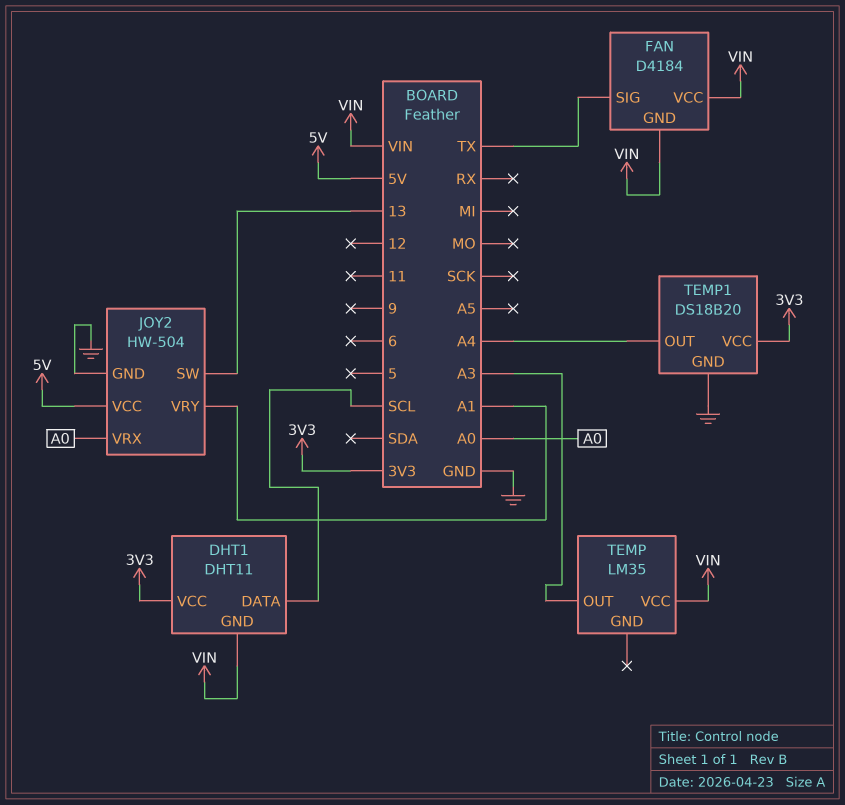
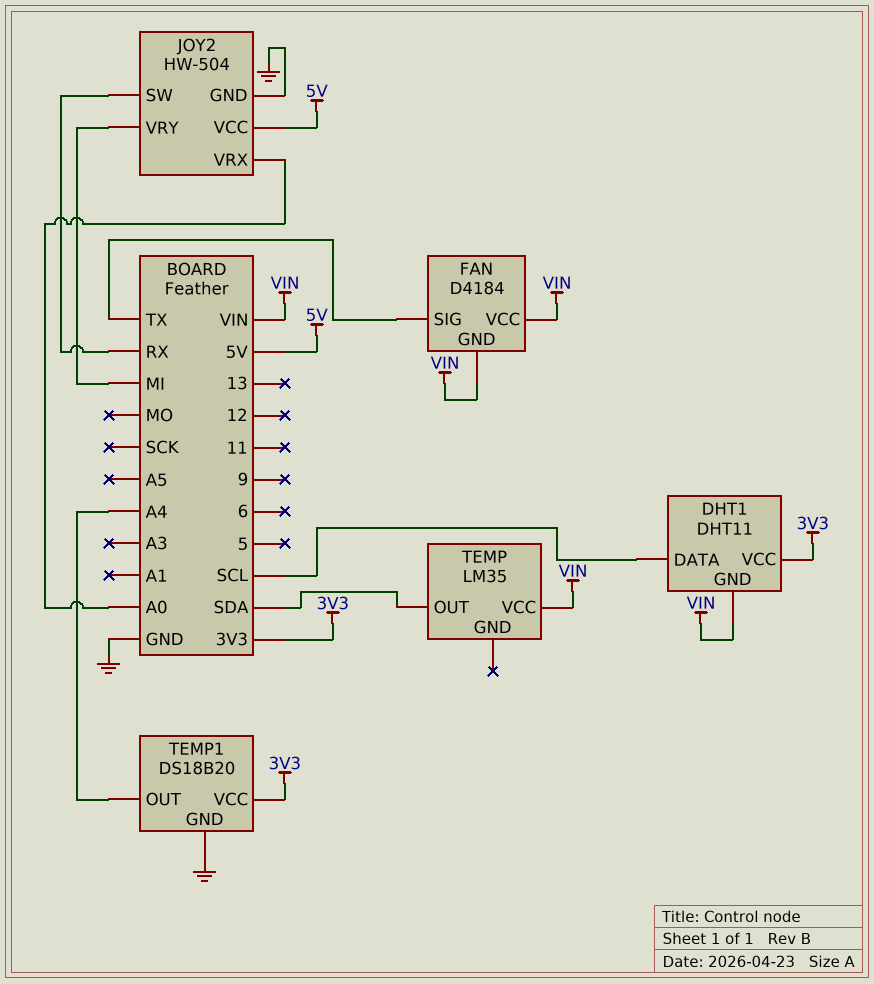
JOY2 pin SW: 13 -> RX
JOY2 pin VRY: A1 -> MI
TEMP pin OUT: A3 -> SDA

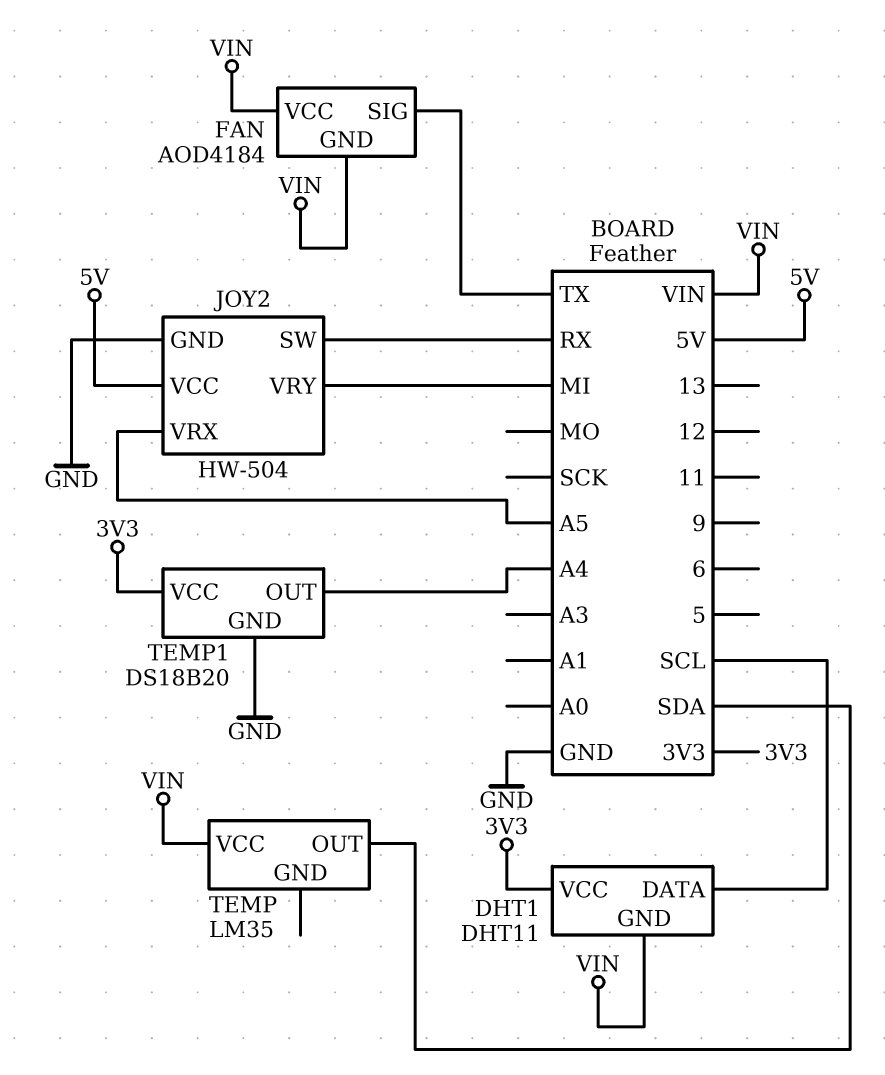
FAN: D4184 -> AOD4184
JOY2 pin VRX: A0 -> A5

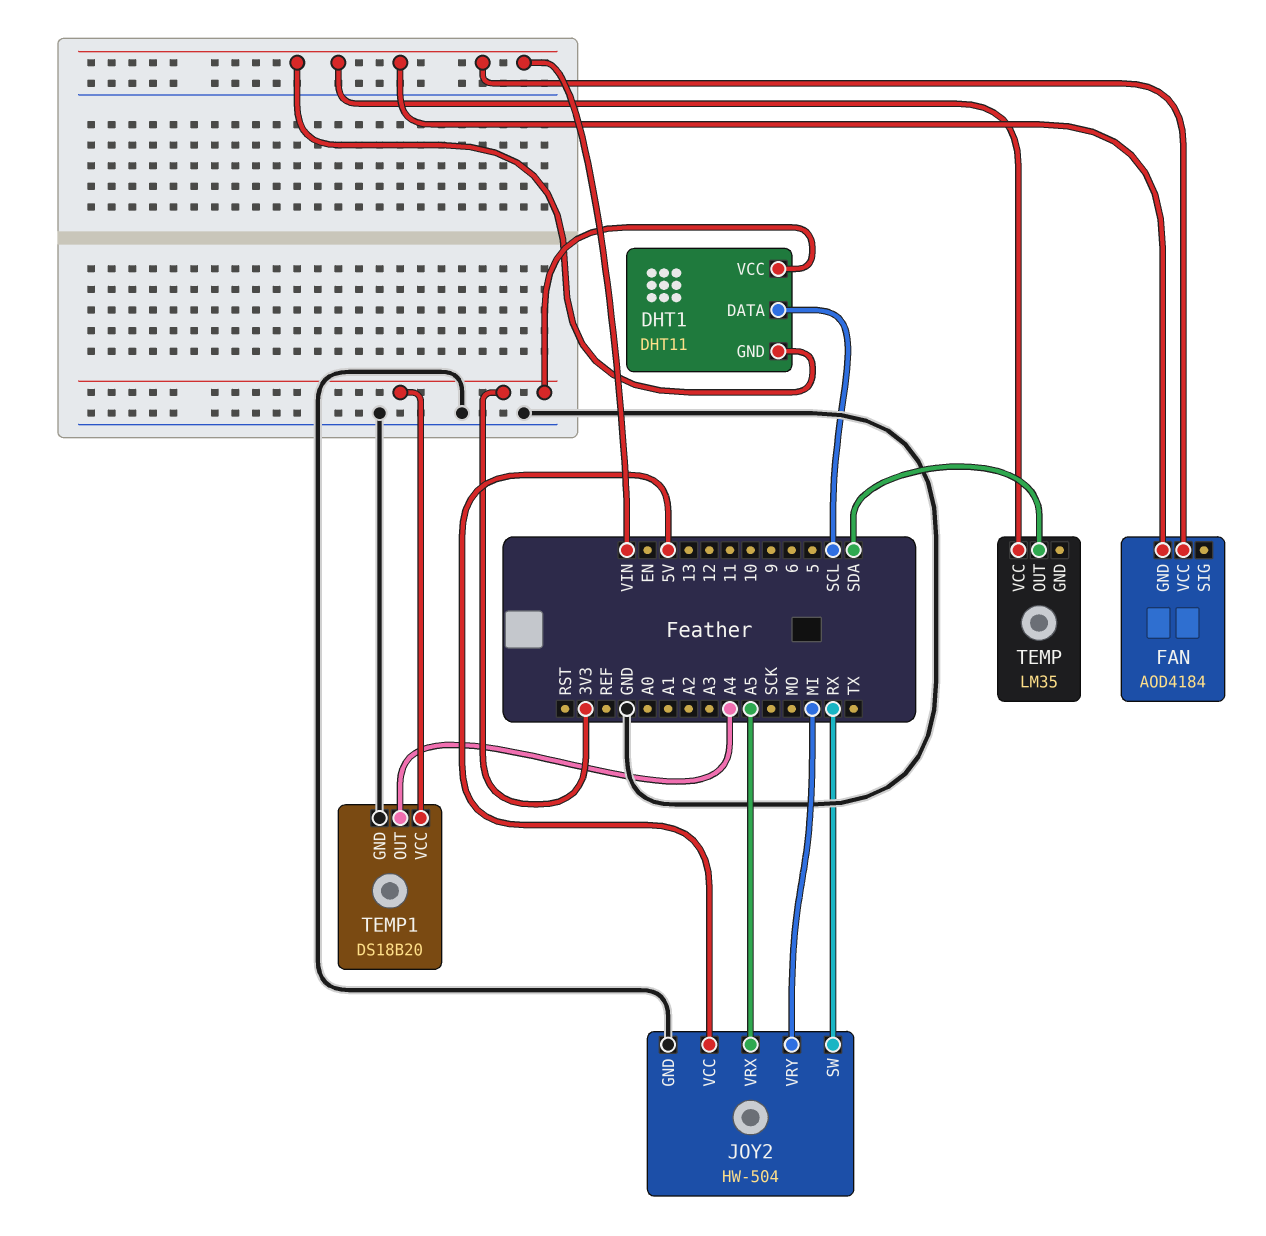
FAN pin SIG: TX -> none

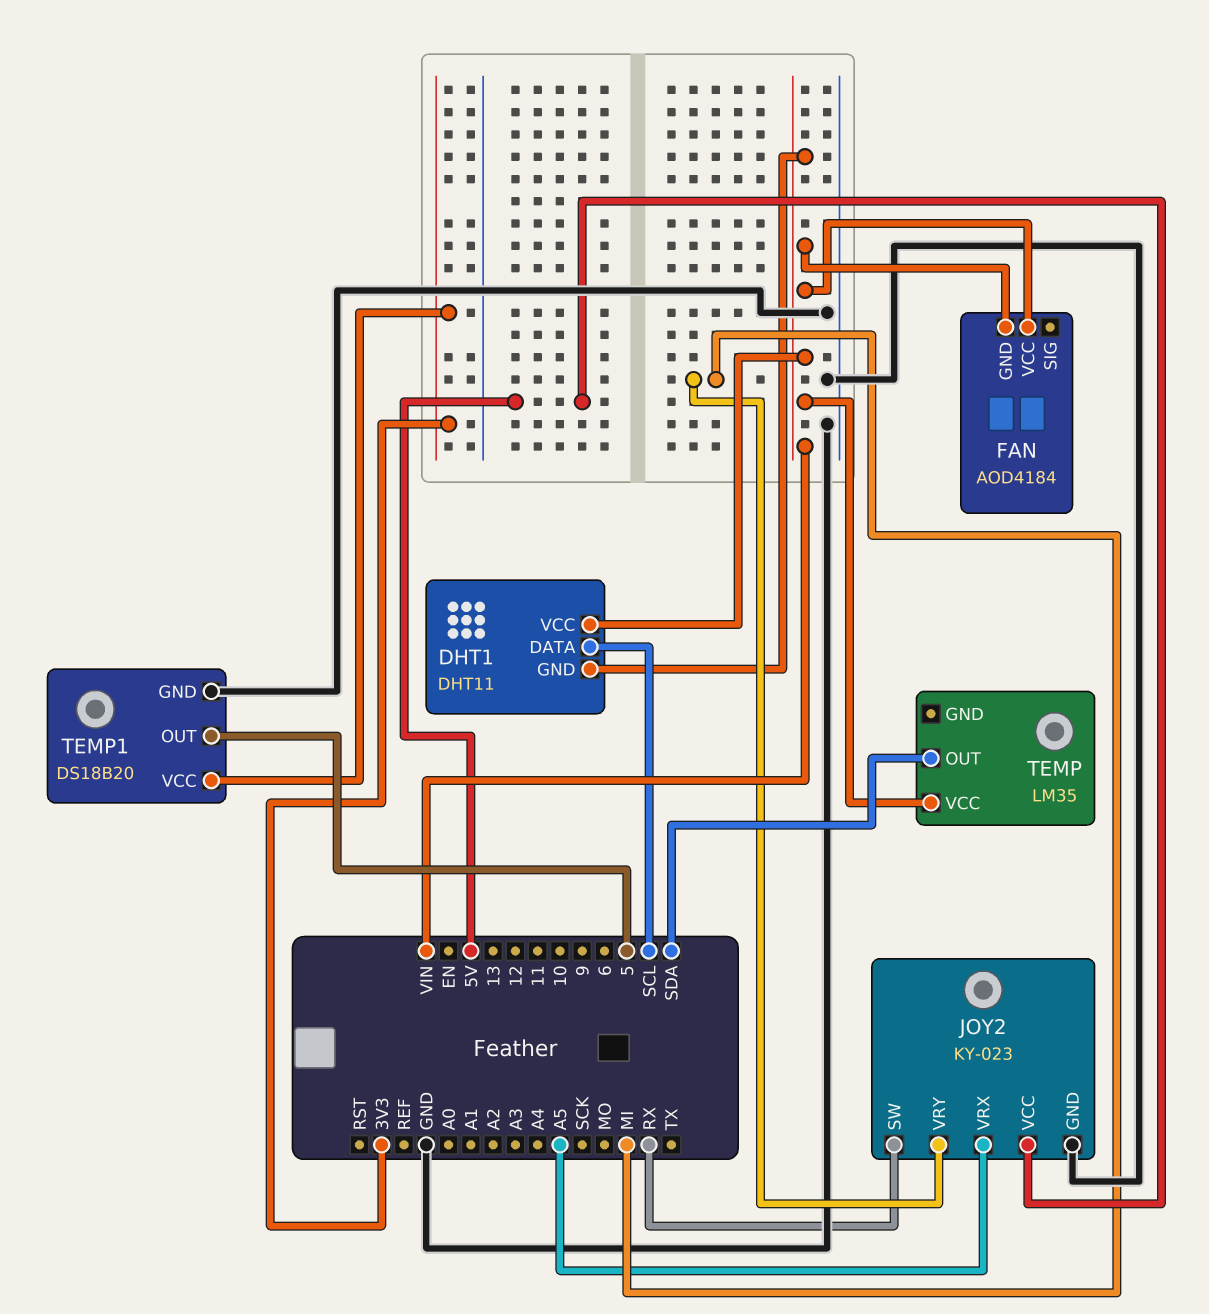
DHT1 pin VCC: 3V3 -> VIN
JOY2: HW-504 -> KY-023
TEMP1 pin OUT: A4 -> 5

